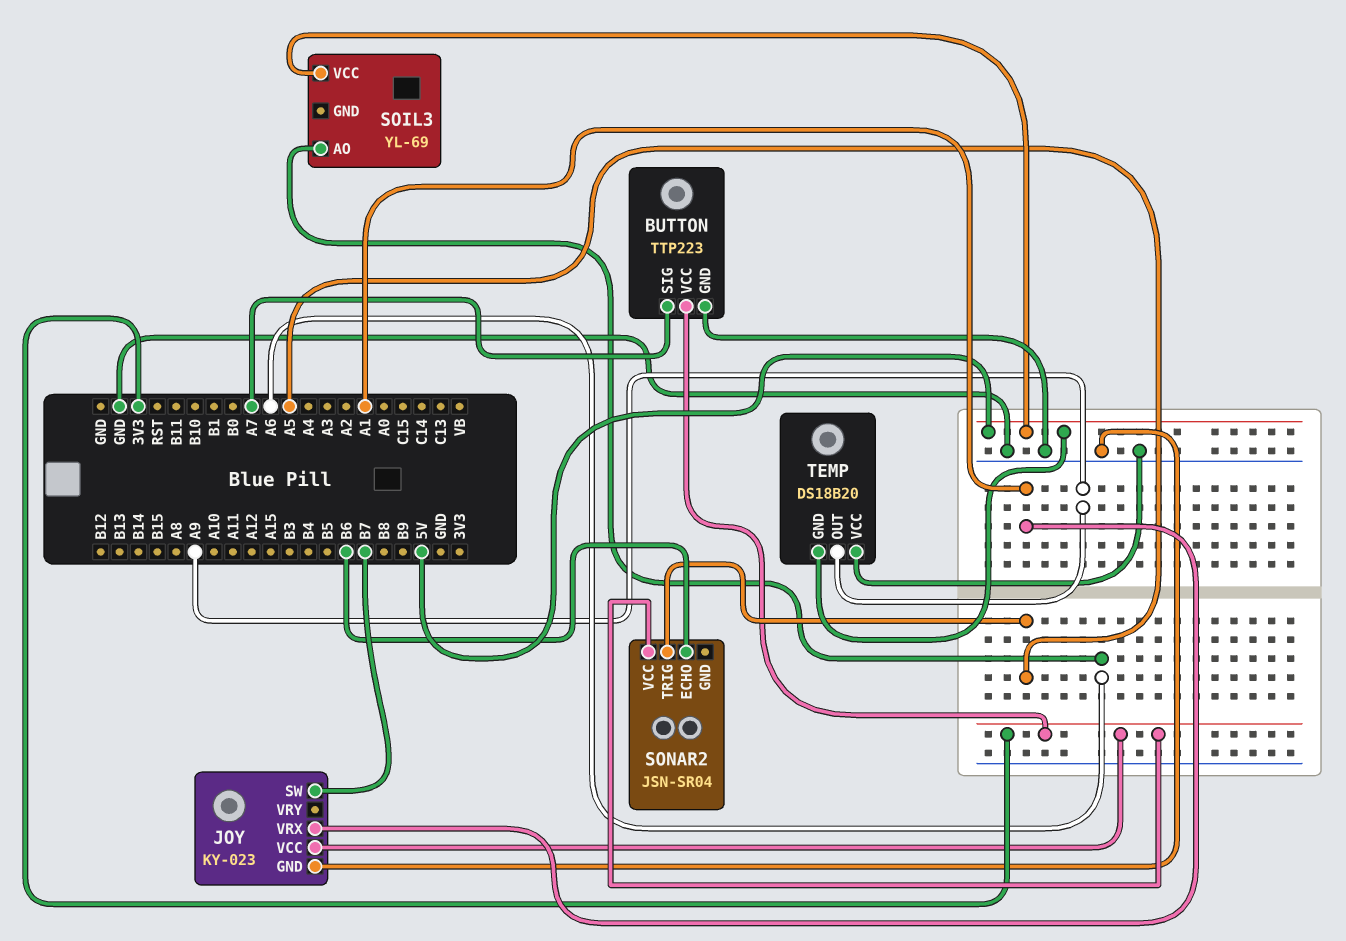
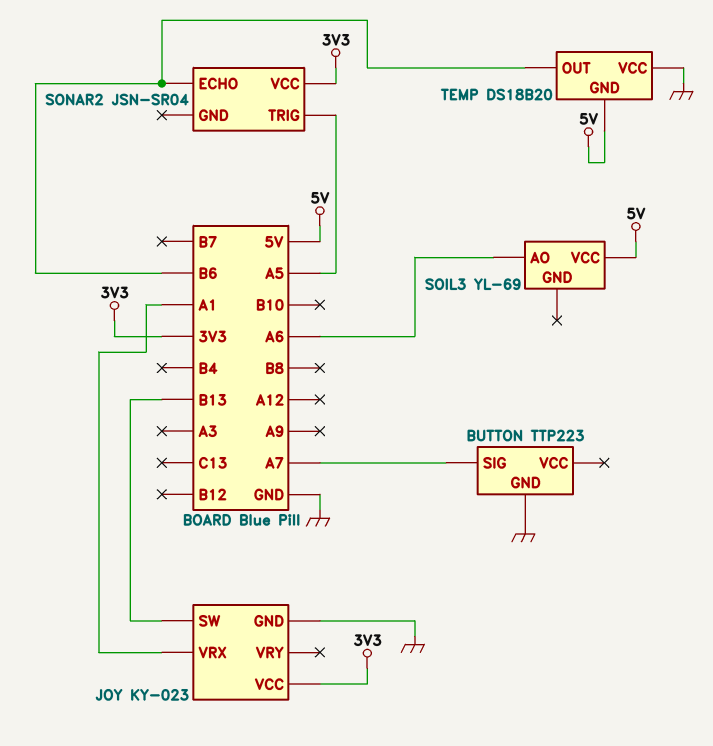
BUTTON pin VCC: 3V3 -> none
JOY pin SW: B7 -> B13
TEMP pin OUT: A9 -> B6

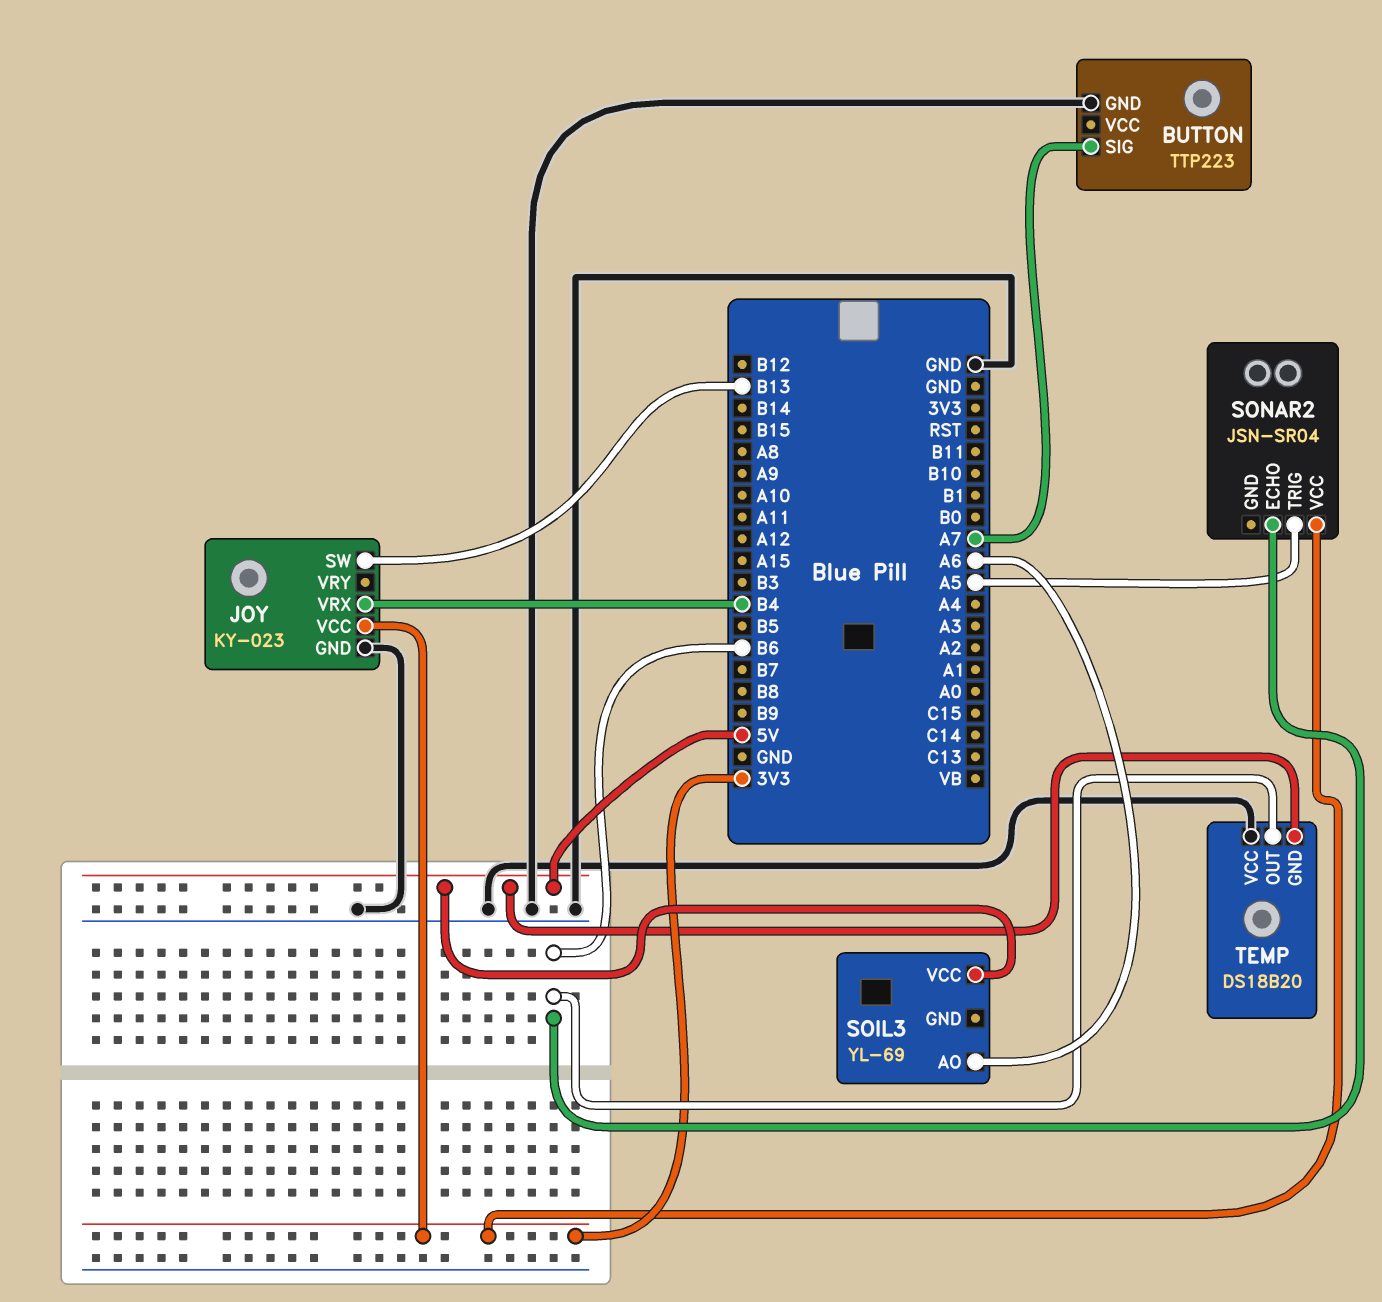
JOY pin VRX: A1 -> B4

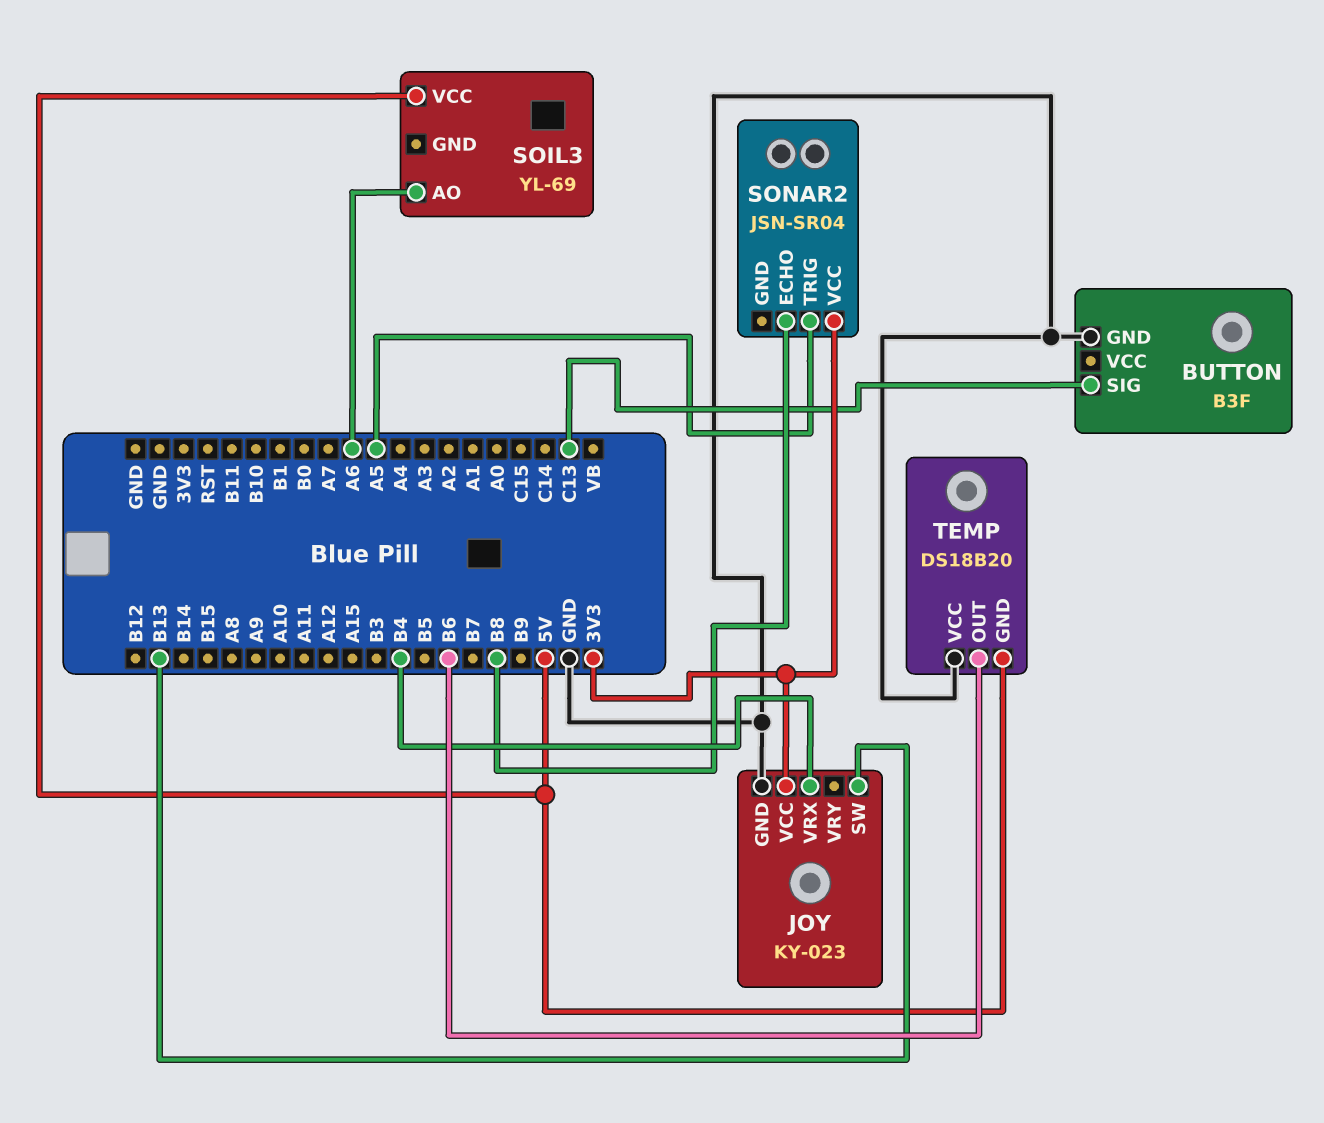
BUTTON: TTP223 -> B3F
BUTTON pin SIG: A7 -> C13
SONAR2 pin ECHO: B6 -> B8

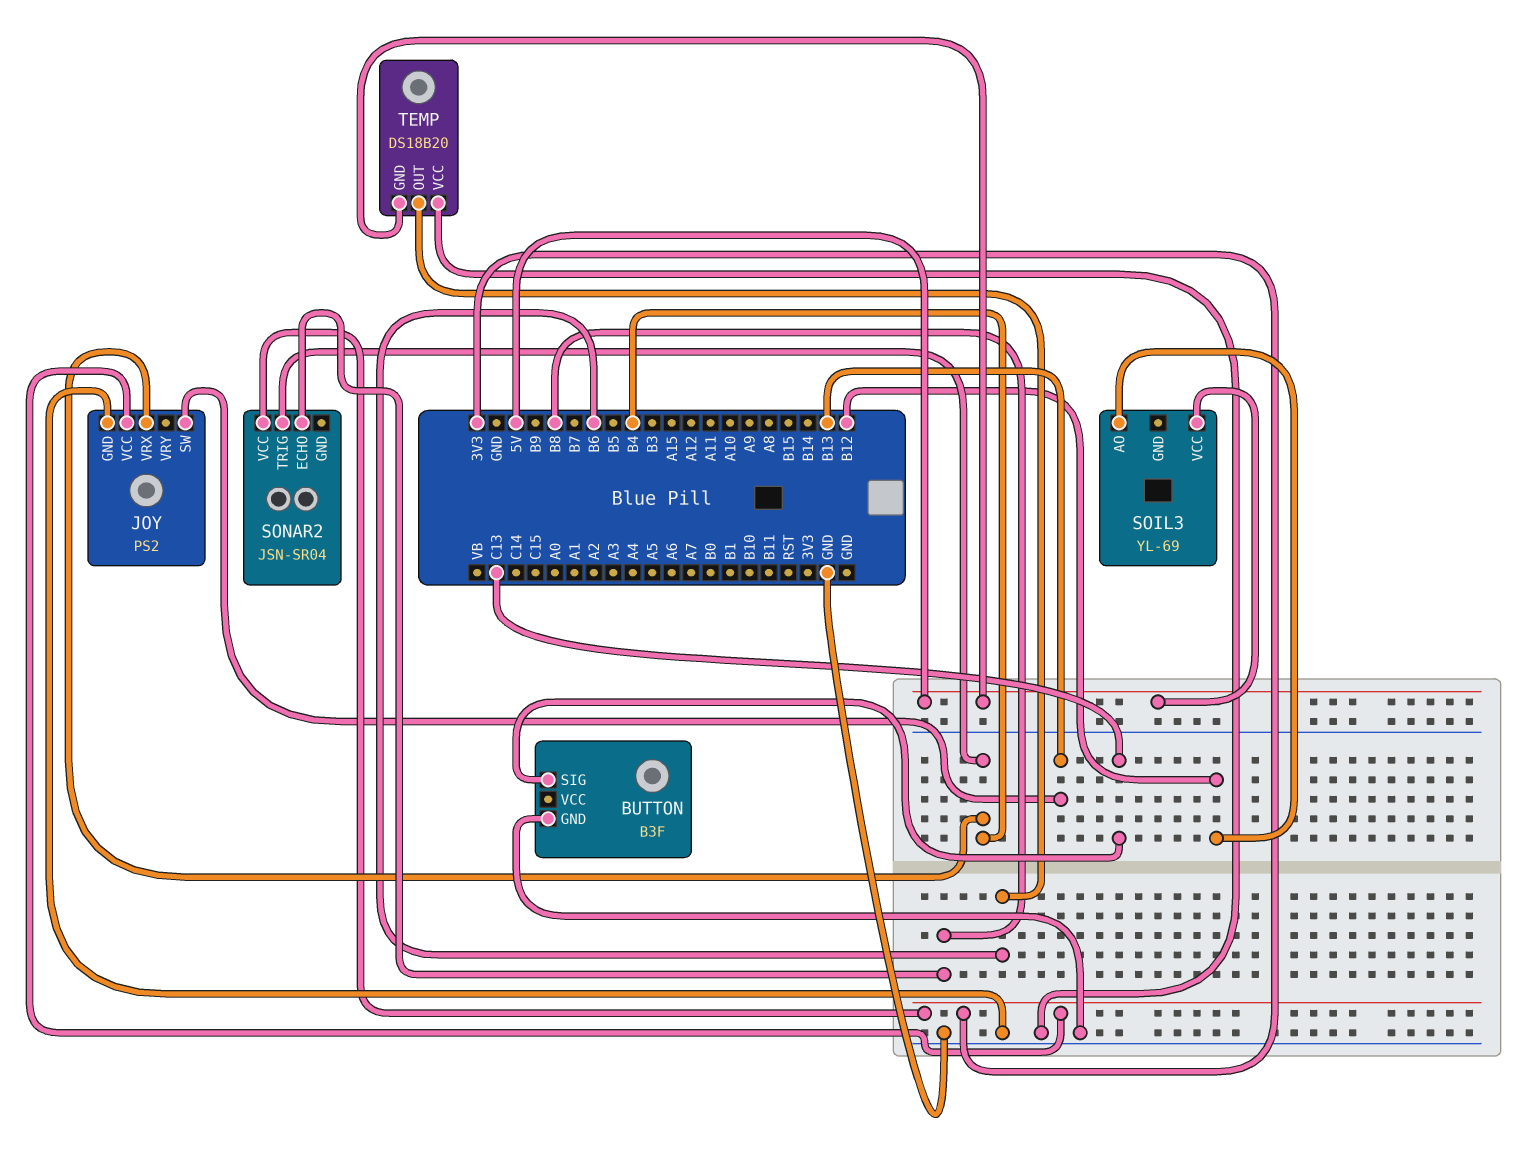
JOY: KY-023 -> PS2
SOIL3 pin AO: A6 -> B12
SONAR2 pin TRIG: A5 -> B4

